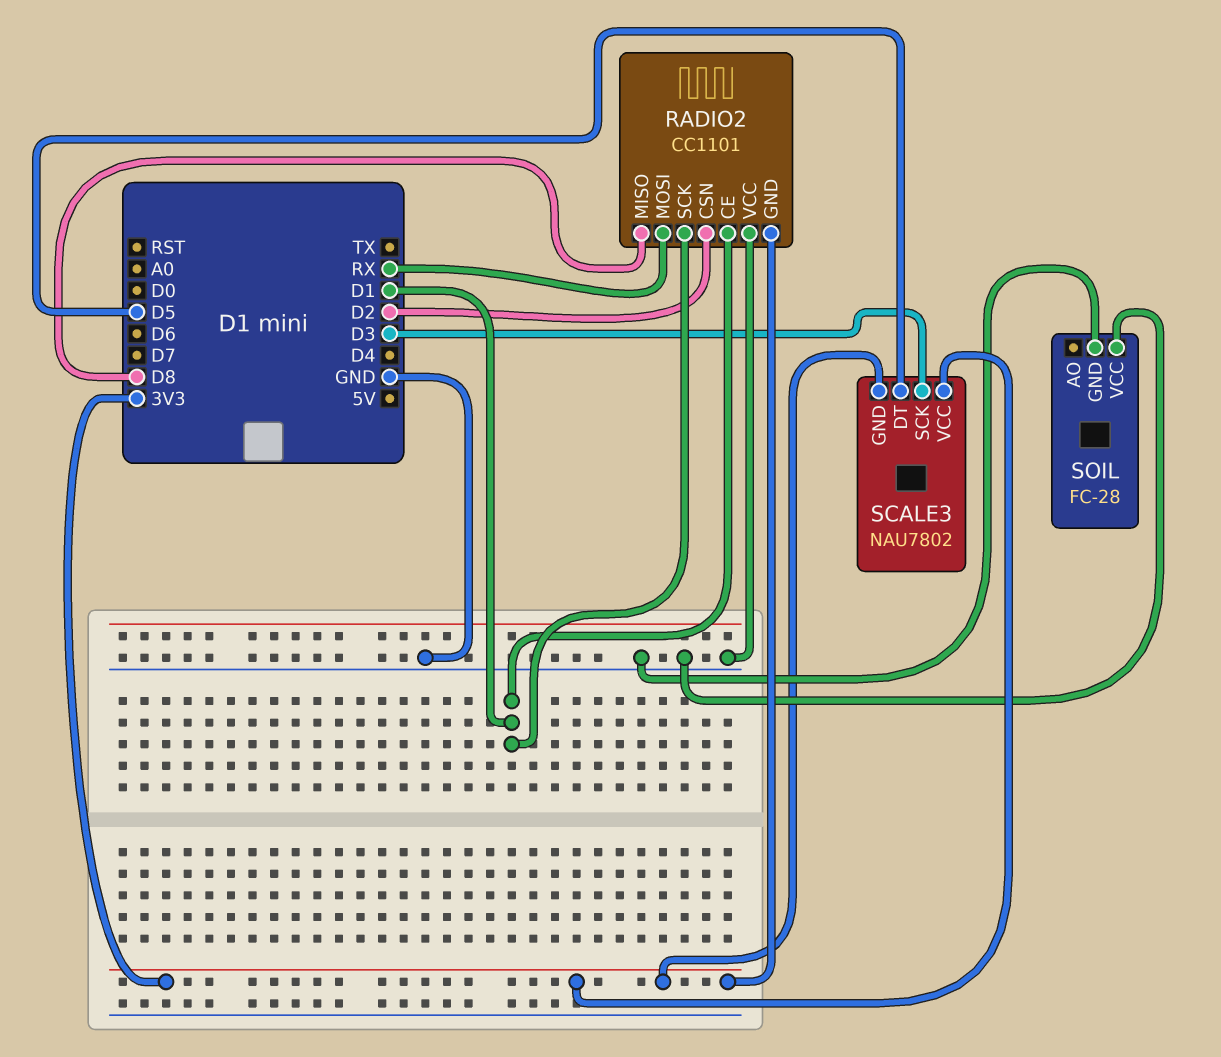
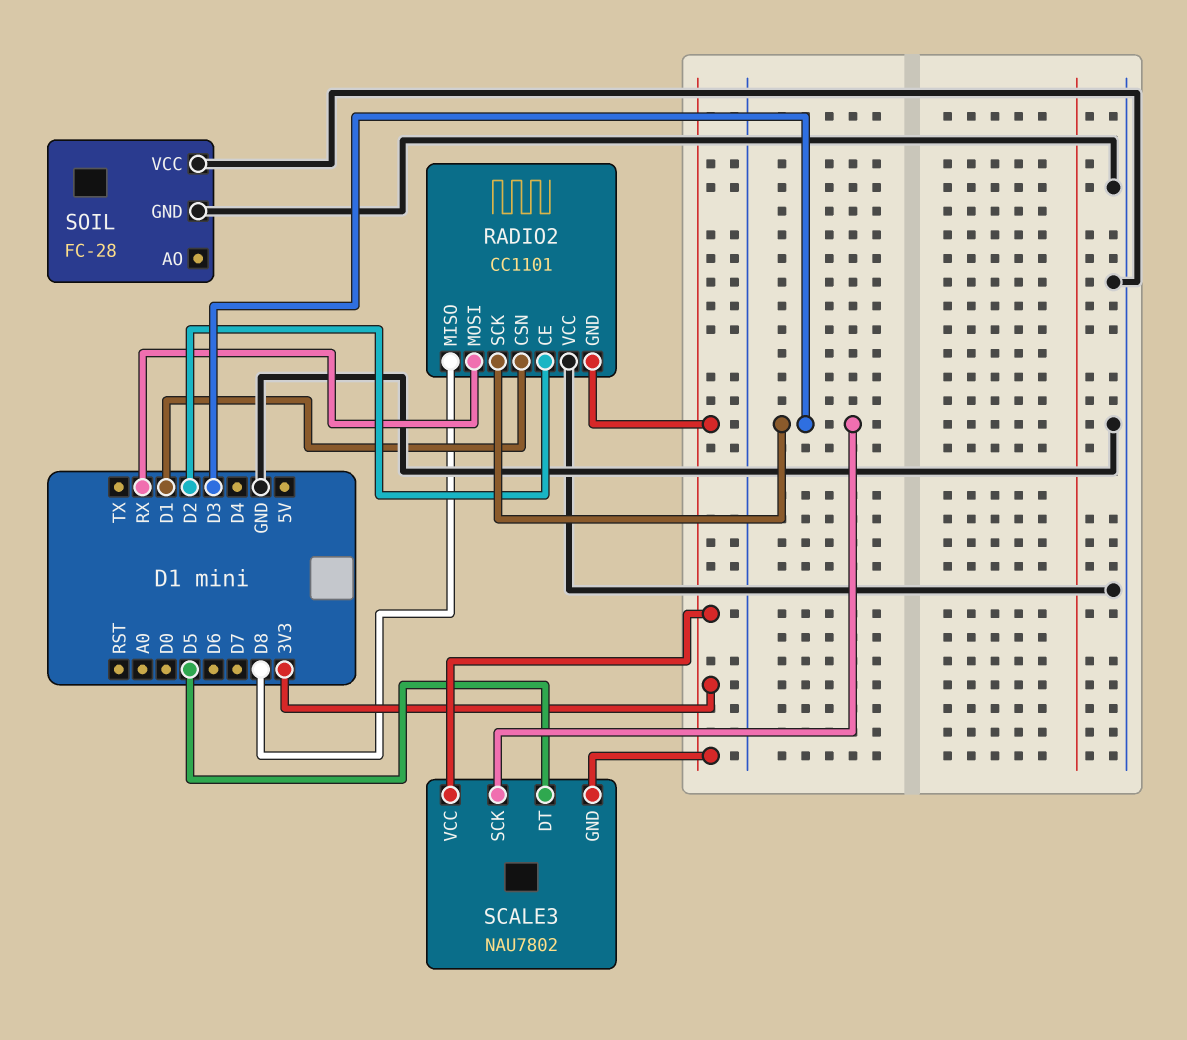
RADIO2 pin CE: D1 -> D2
RADIO2 pin CSN: D2 -> D1
RADIO2 pin SCK: D1 -> D3

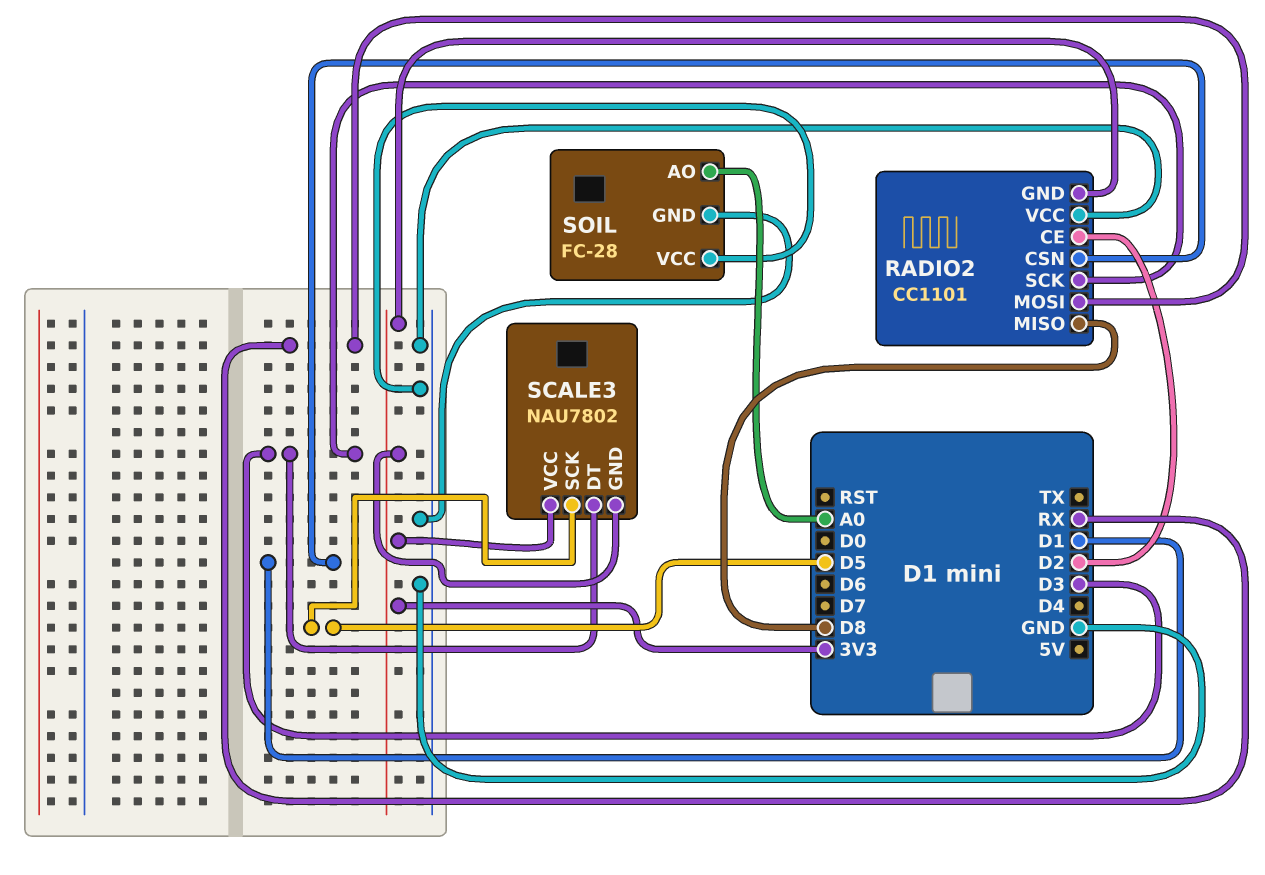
SCALE3 pin DT: D5 -> D3
SCALE3 pin SCK: D3 -> D5
SOIL pin AO: none -> A0

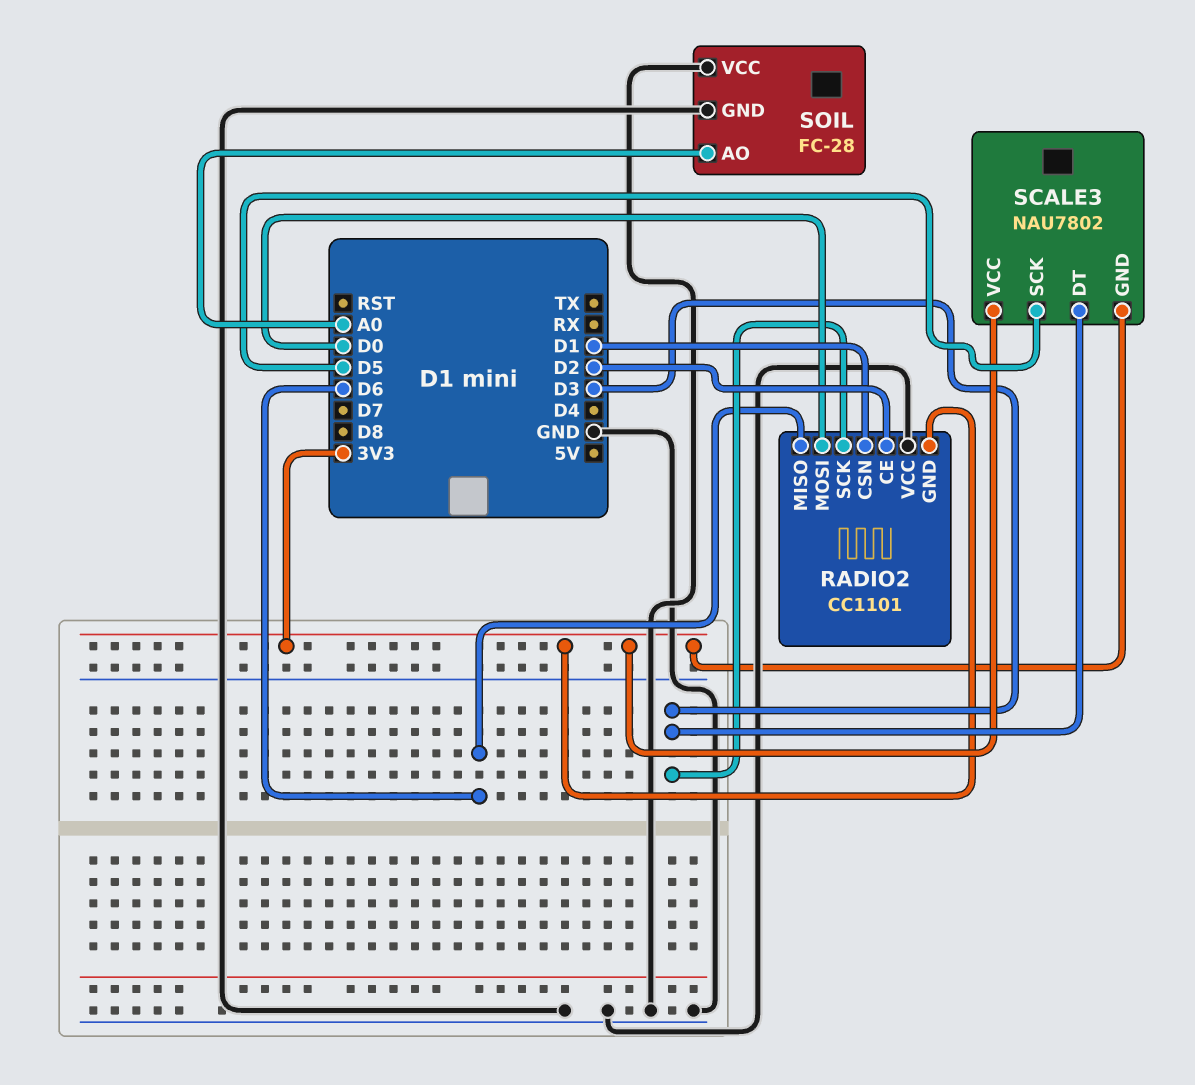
RADIO2 pin MISO: D8 -> D6
RADIO2 pin MOSI: RX -> D0

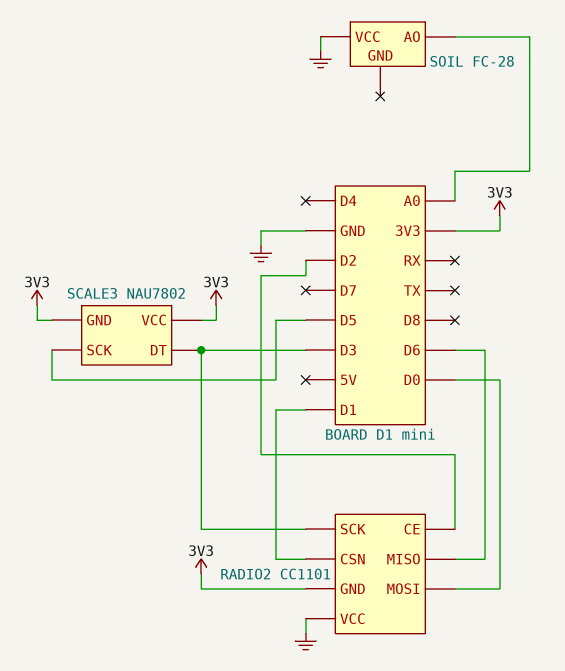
SOIL pin GND: GND -> none

